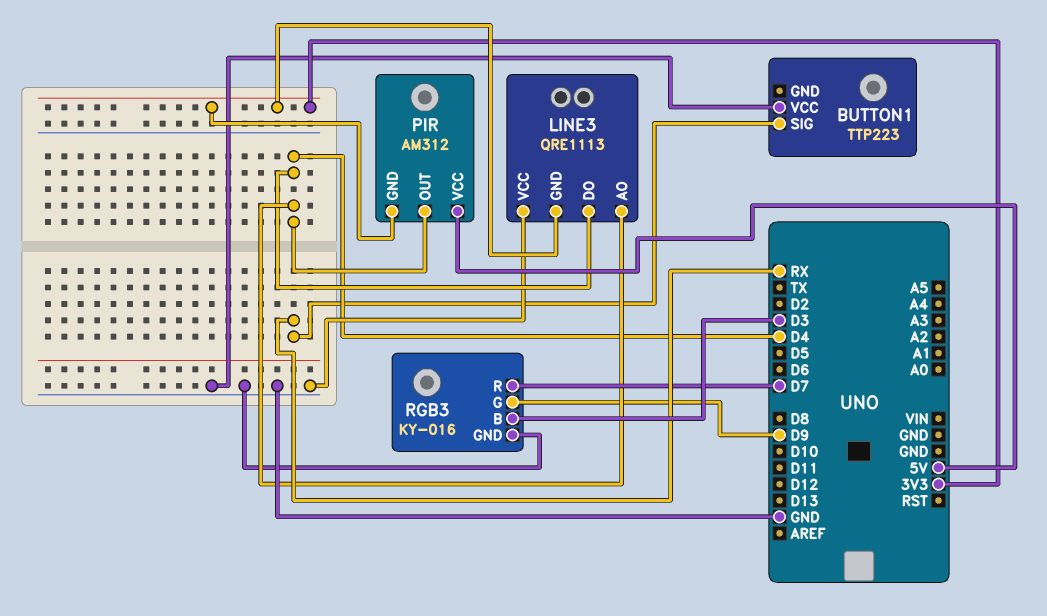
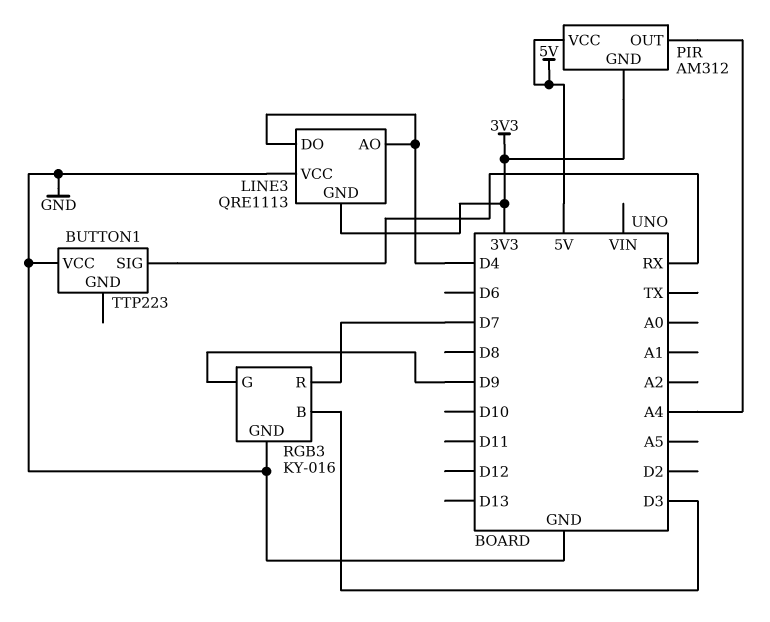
PIR pin OUT: D4 -> A4

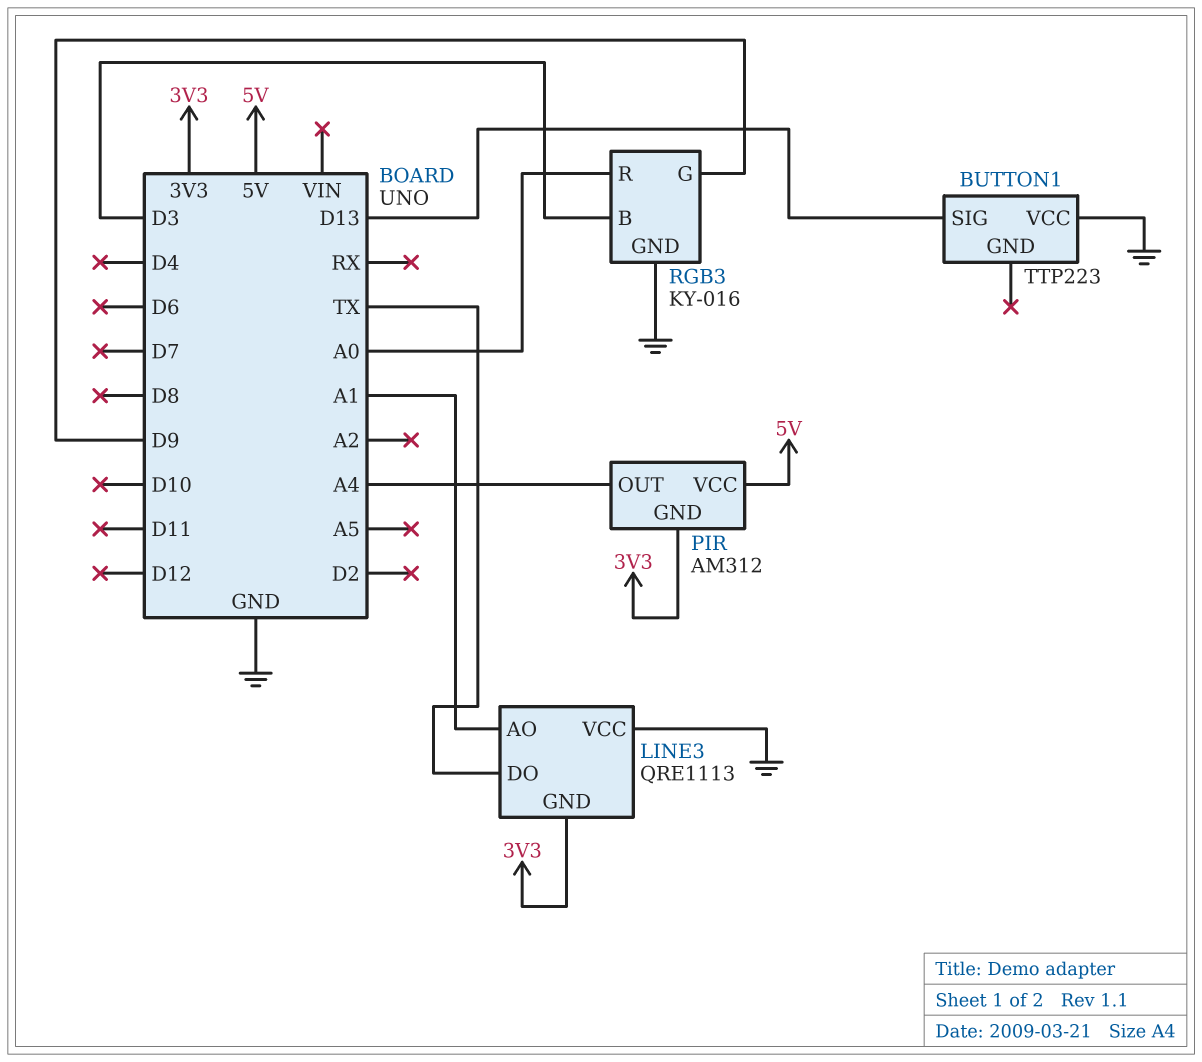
BUTTON1 pin SIG: RX -> D13
LINE3 pin AO: D4 -> A1
LINE3 pin DO: D4 -> TX
RGB3 pin R: D7 -> A0

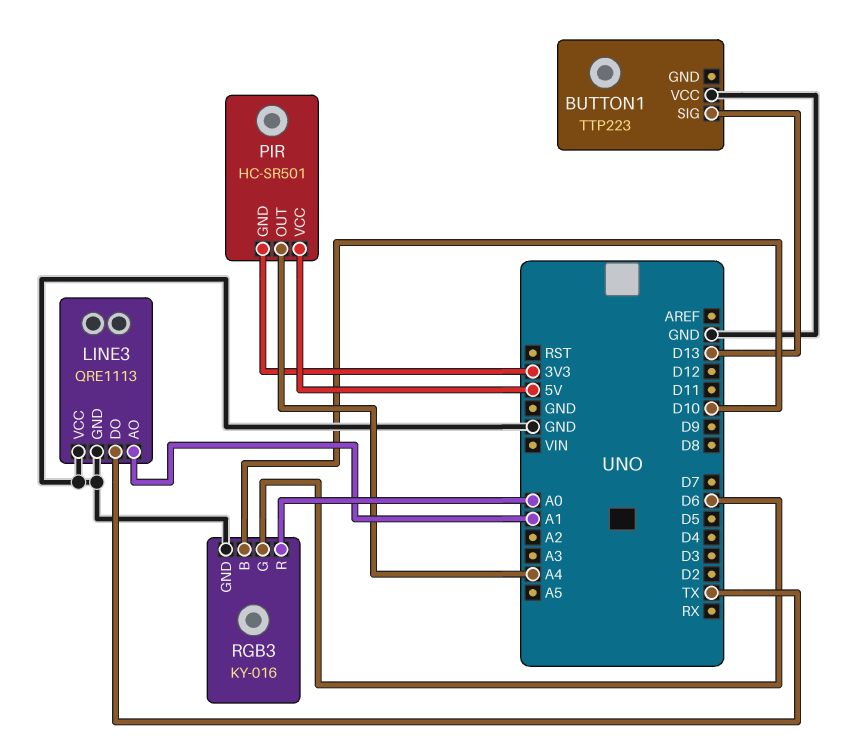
LINE3 pin GND: 3V3 -> GND
PIR: AM312 -> HC-SR501
RGB3 pin B: D3 -> D10
RGB3 pin G: D9 -> D6

